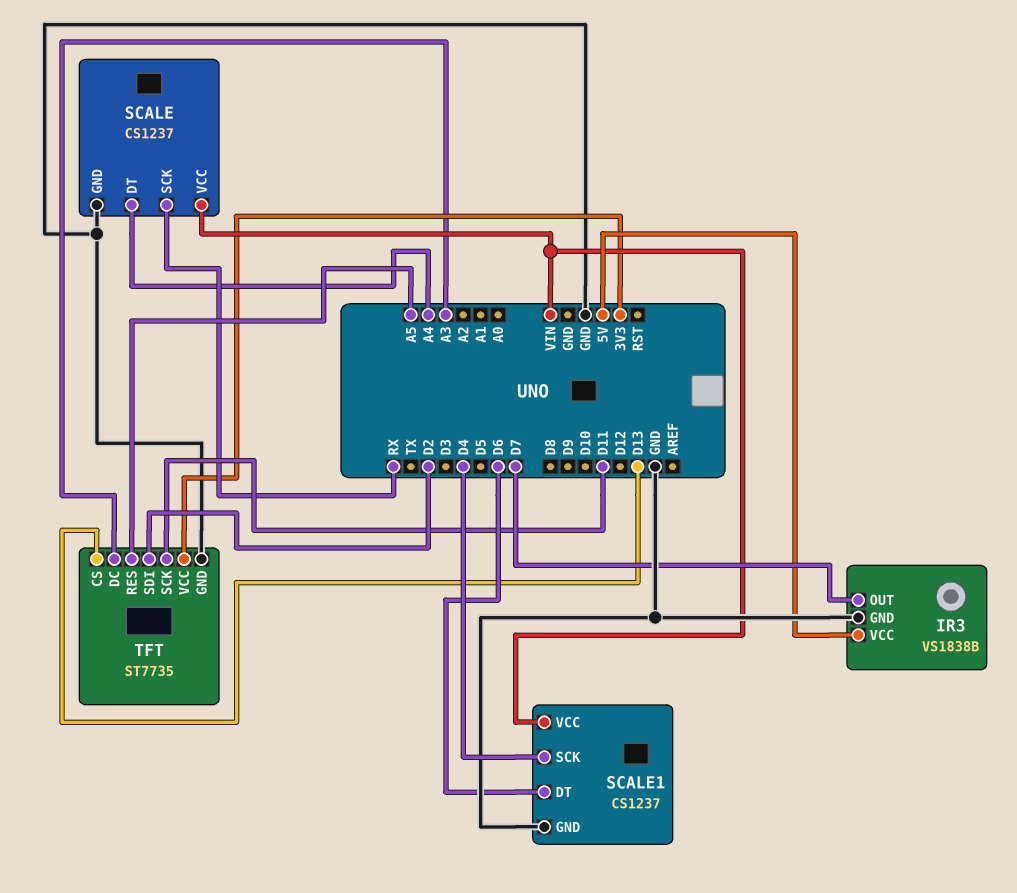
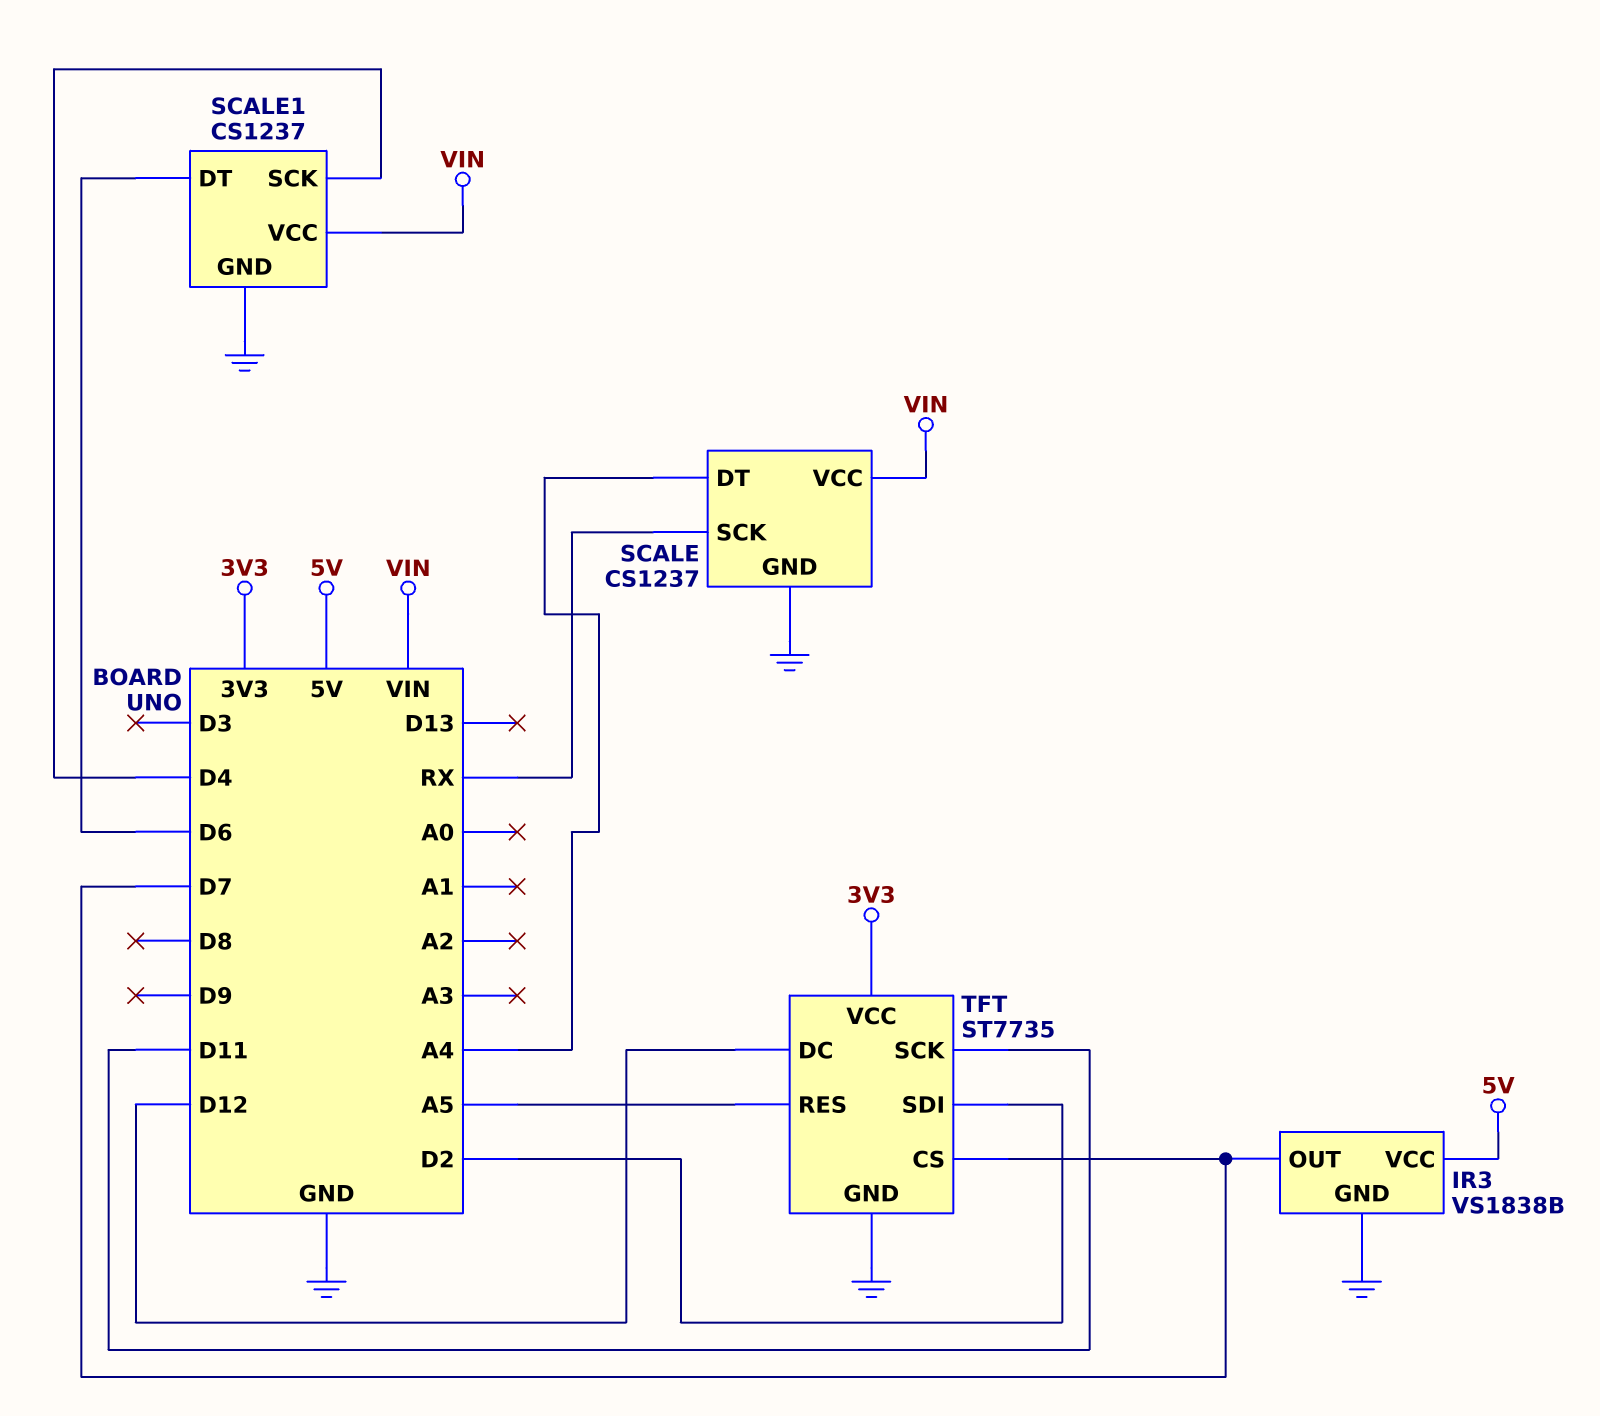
TFT pin CS: D13 -> D7
TFT pin DC: A3 -> D12

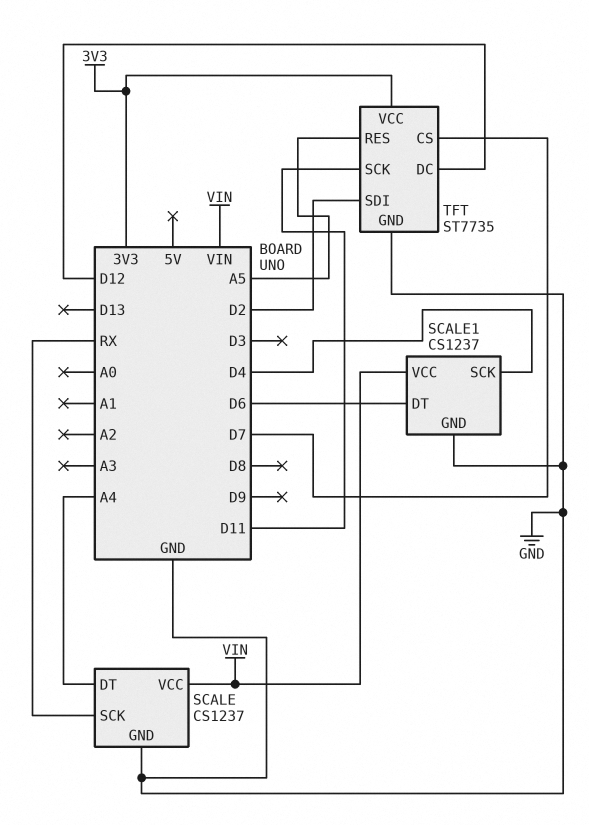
IR3: VS1838B -> none
IR3 pin GND: GND -> none
IR3 pin OUT: D7 -> none
IR3 pin VCC: 5V -> none

